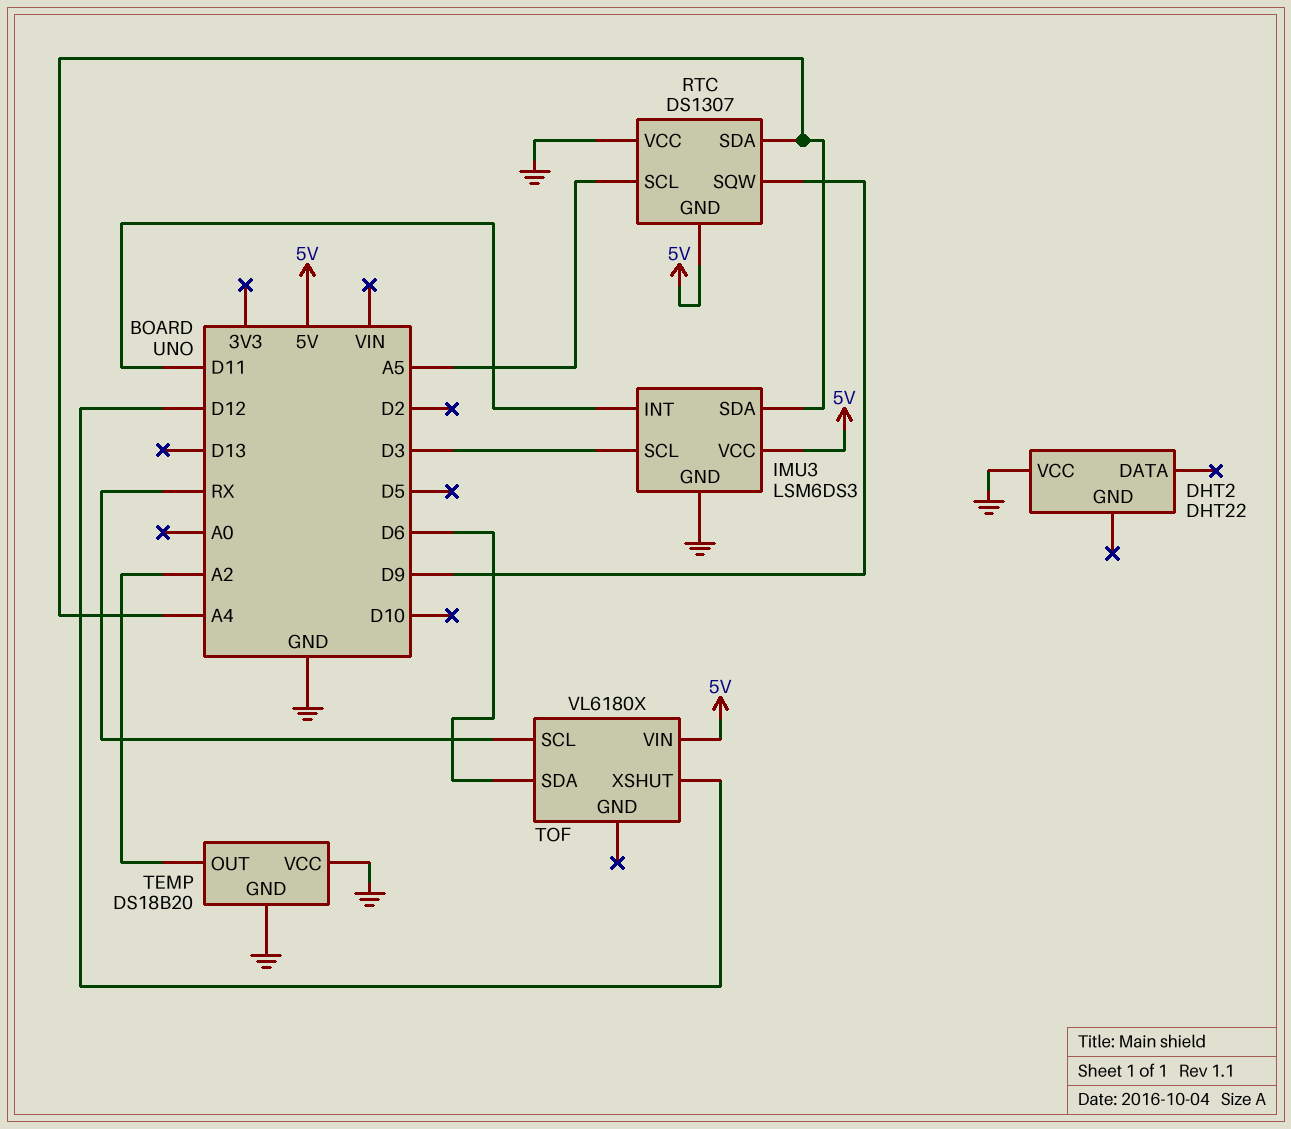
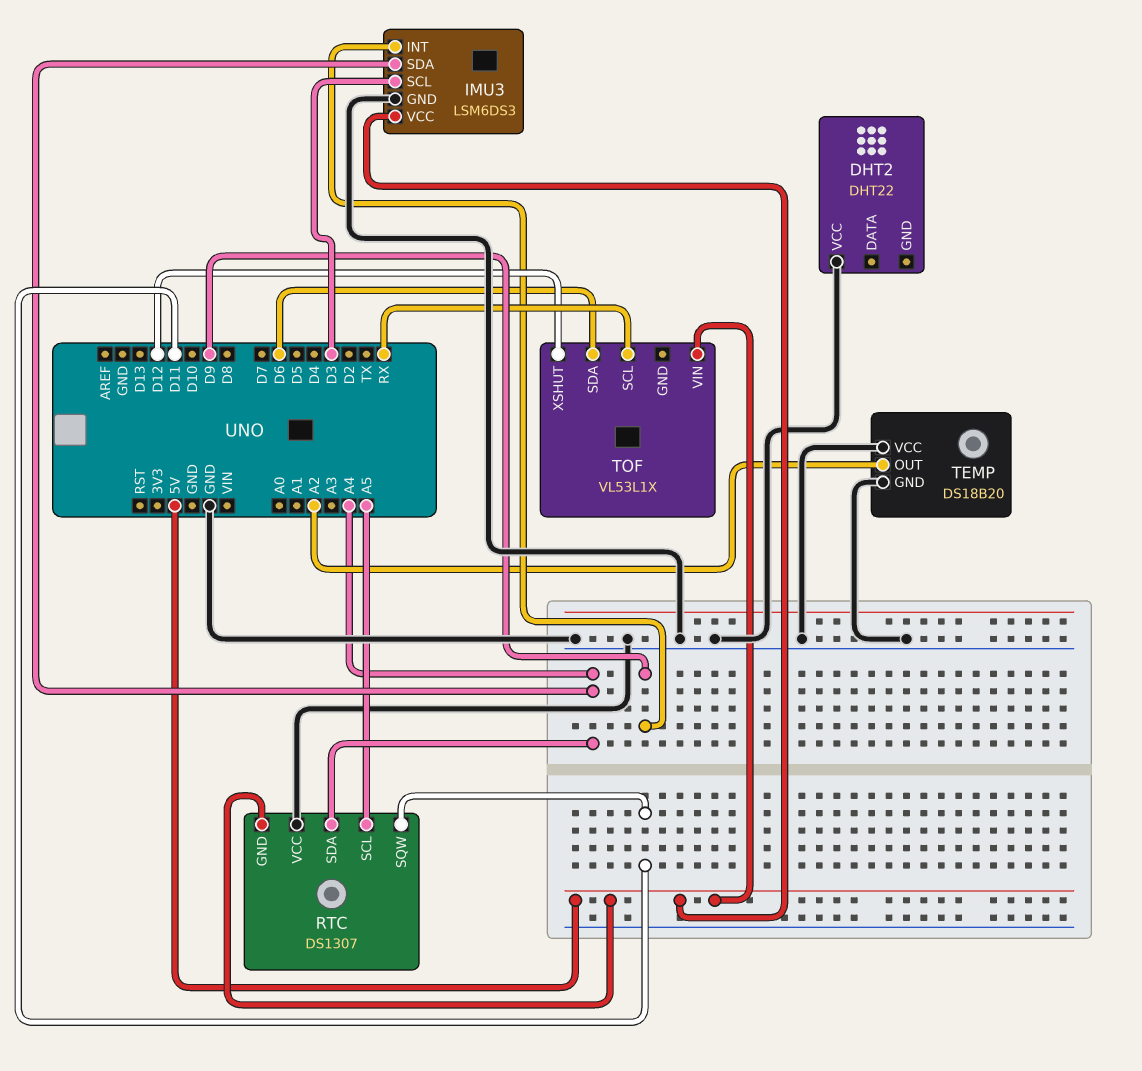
IMU3 pin INT: D11 -> D9
RTC pin SQW: D9 -> D11
TOF: VL6180X -> VL53L1X

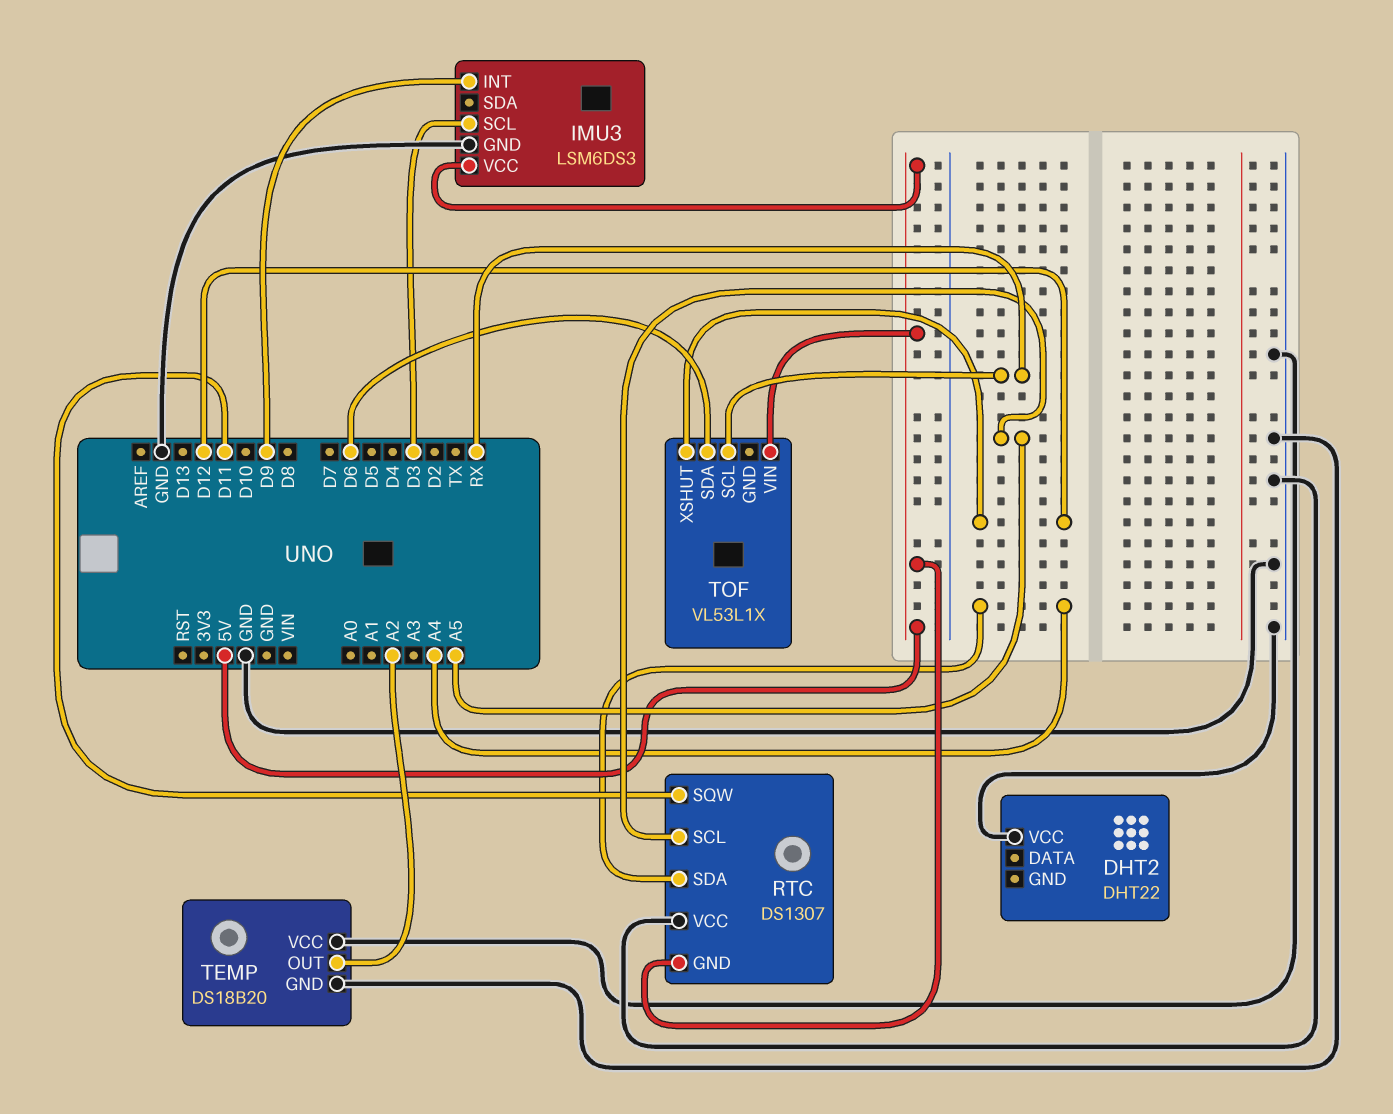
IMU3 pin SDA: A4 -> none

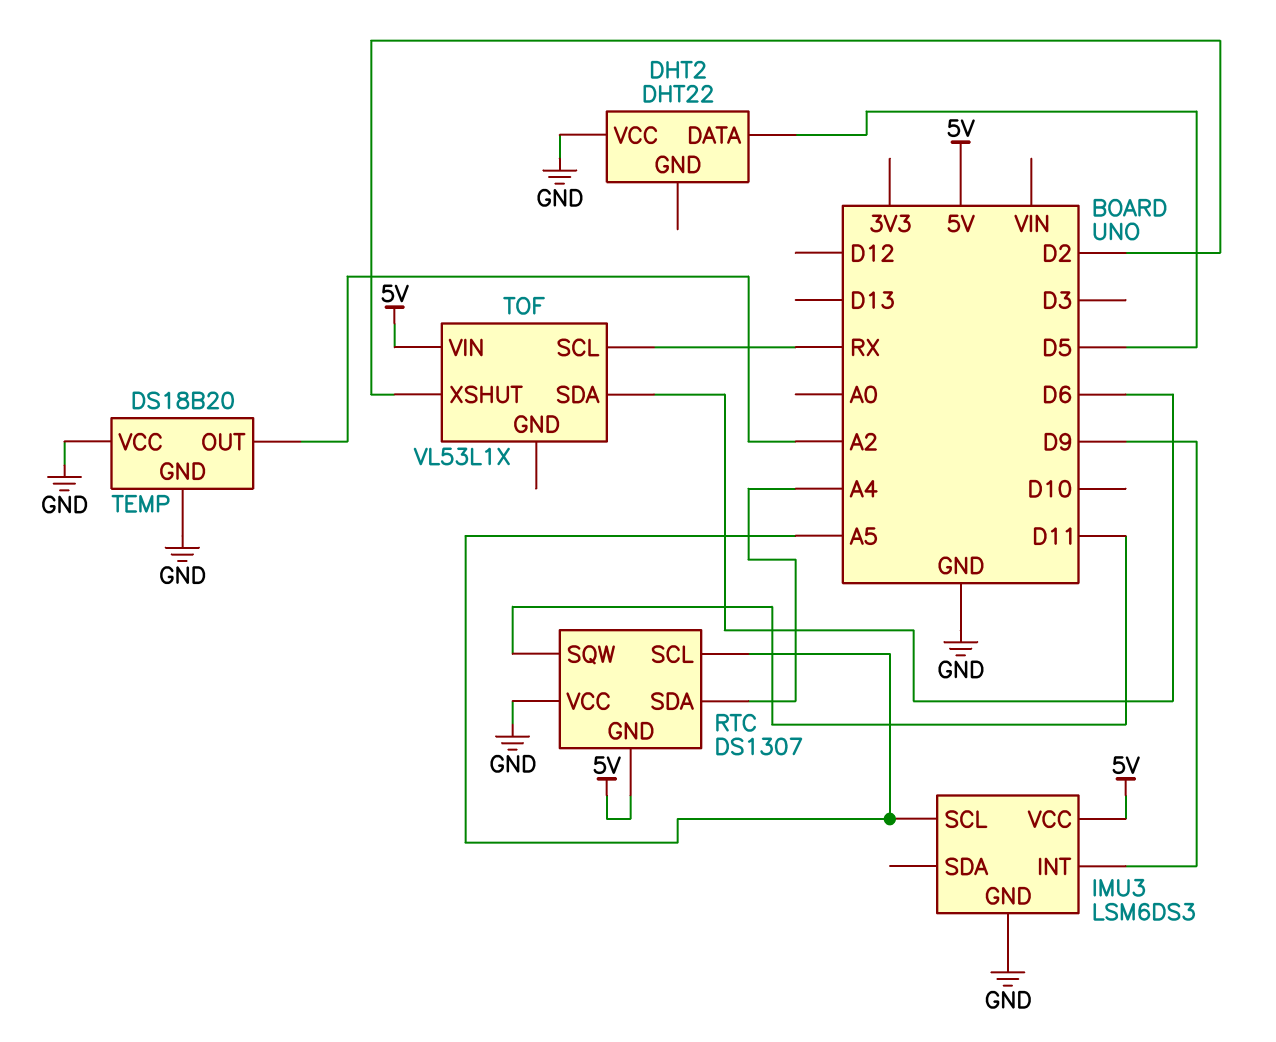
DHT2 pin DATA: none -> D5
IMU3 pin SCL: D3 -> A5
TOF pin XSHUT: D12 -> D2

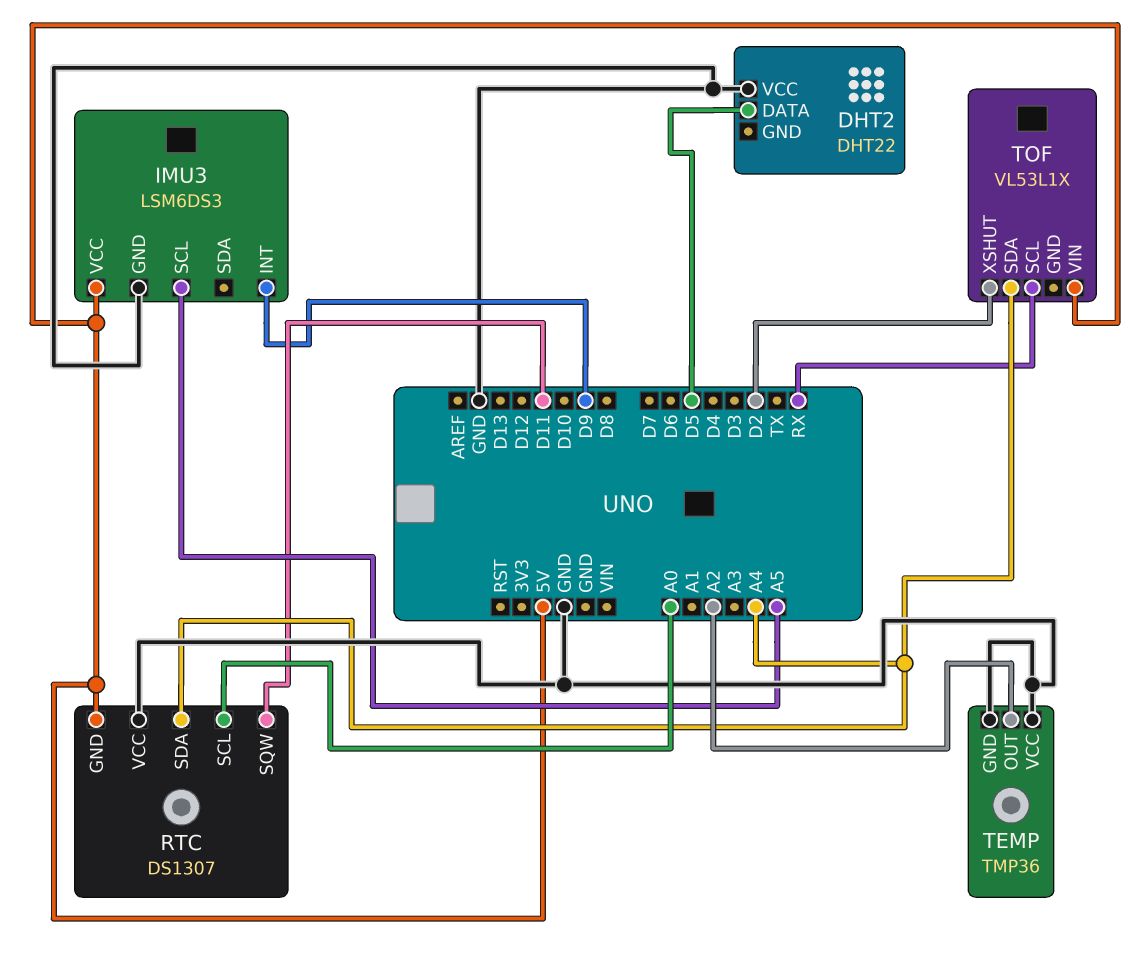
RTC pin SCL: A5 -> A0
TEMP: DS18B20 -> TMP36
TOF pin SDA: D6 -> A4

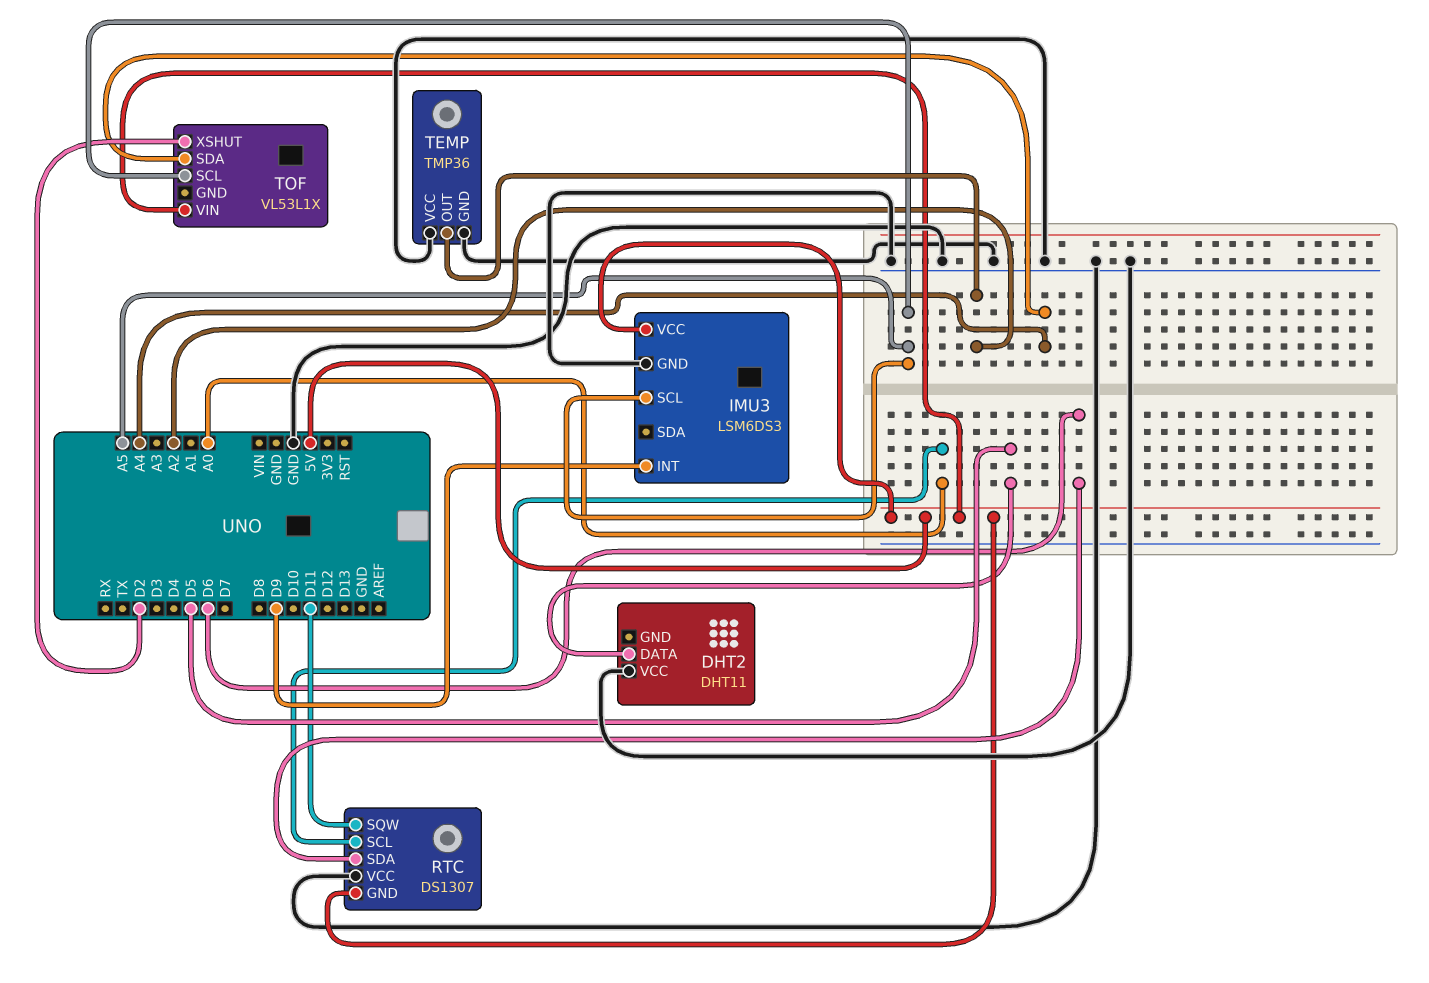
DHT2: DHT22 -> DHT11
RTC pin SDA: A4 -> D6
TOF pin SCL: RX -> A5

